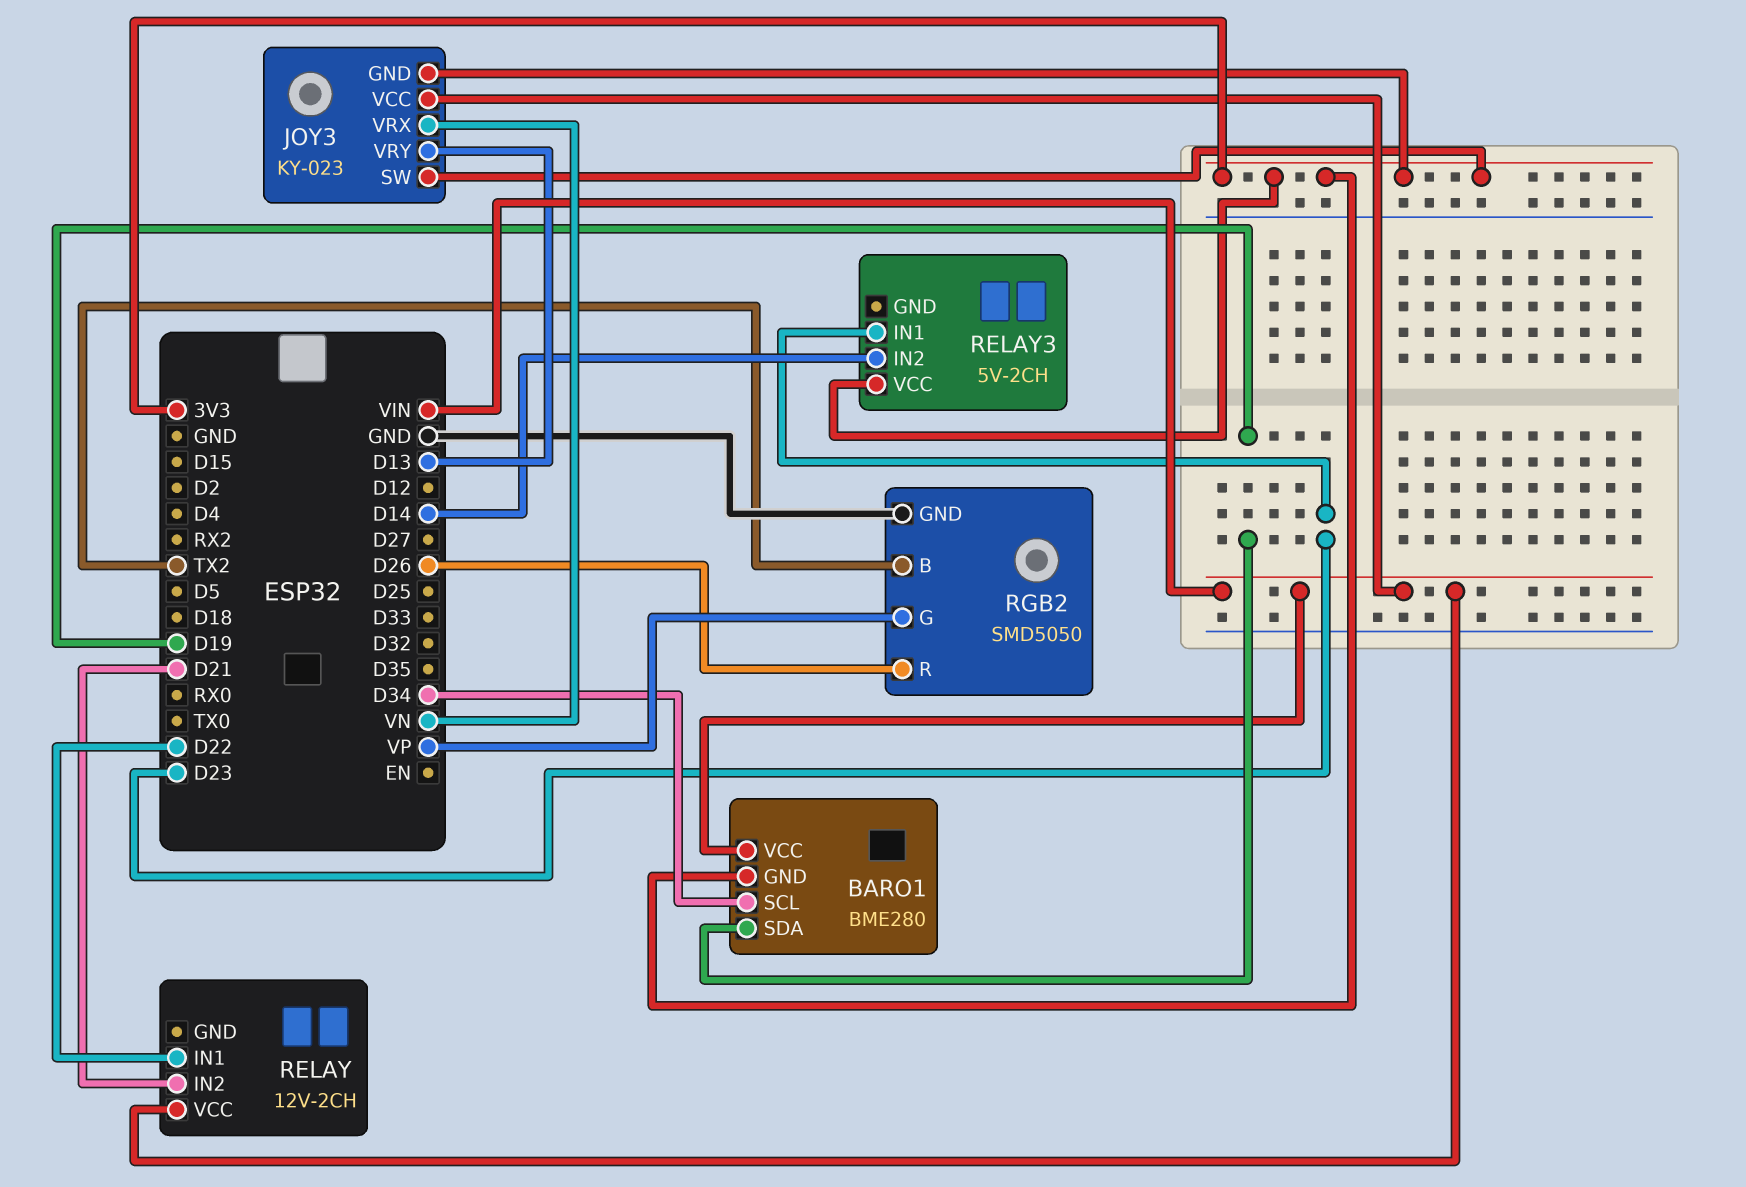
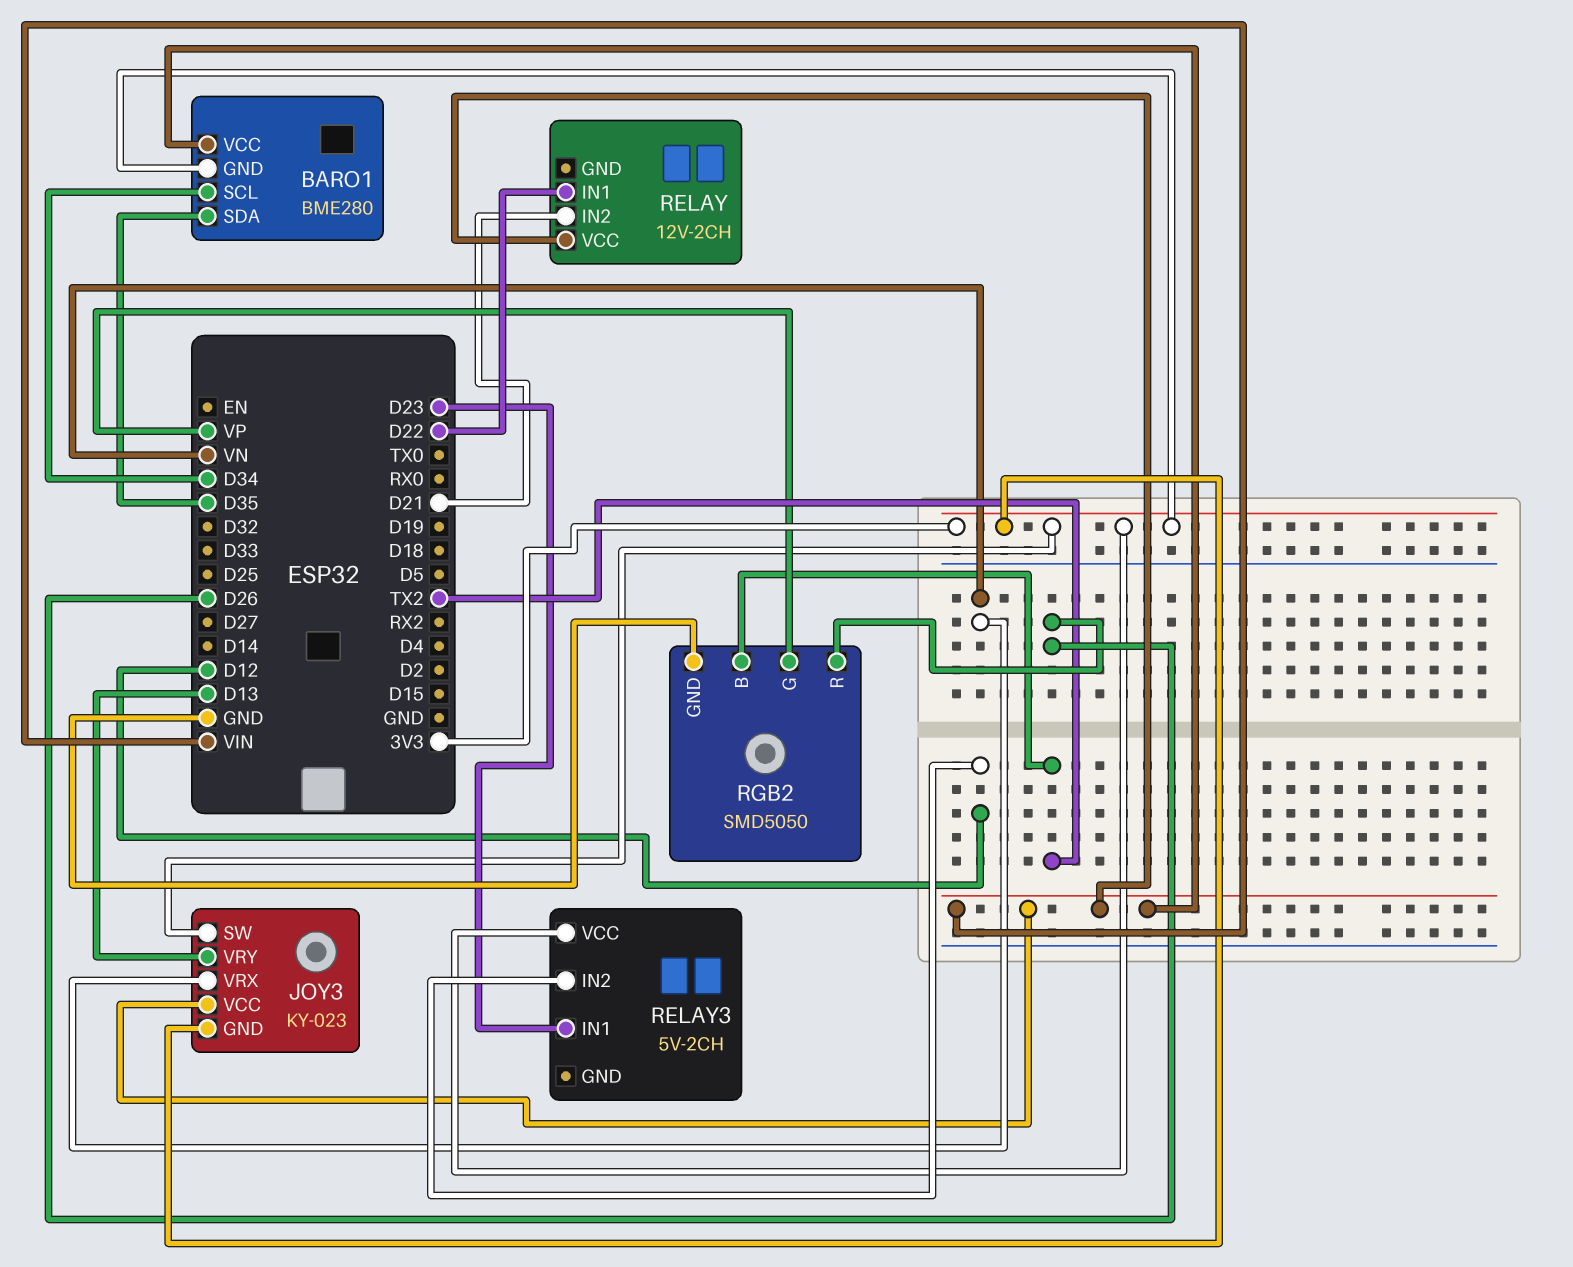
BARO1 pin SDA: D19 -> D35
RELAY3 pin IN2: D14 -> D12

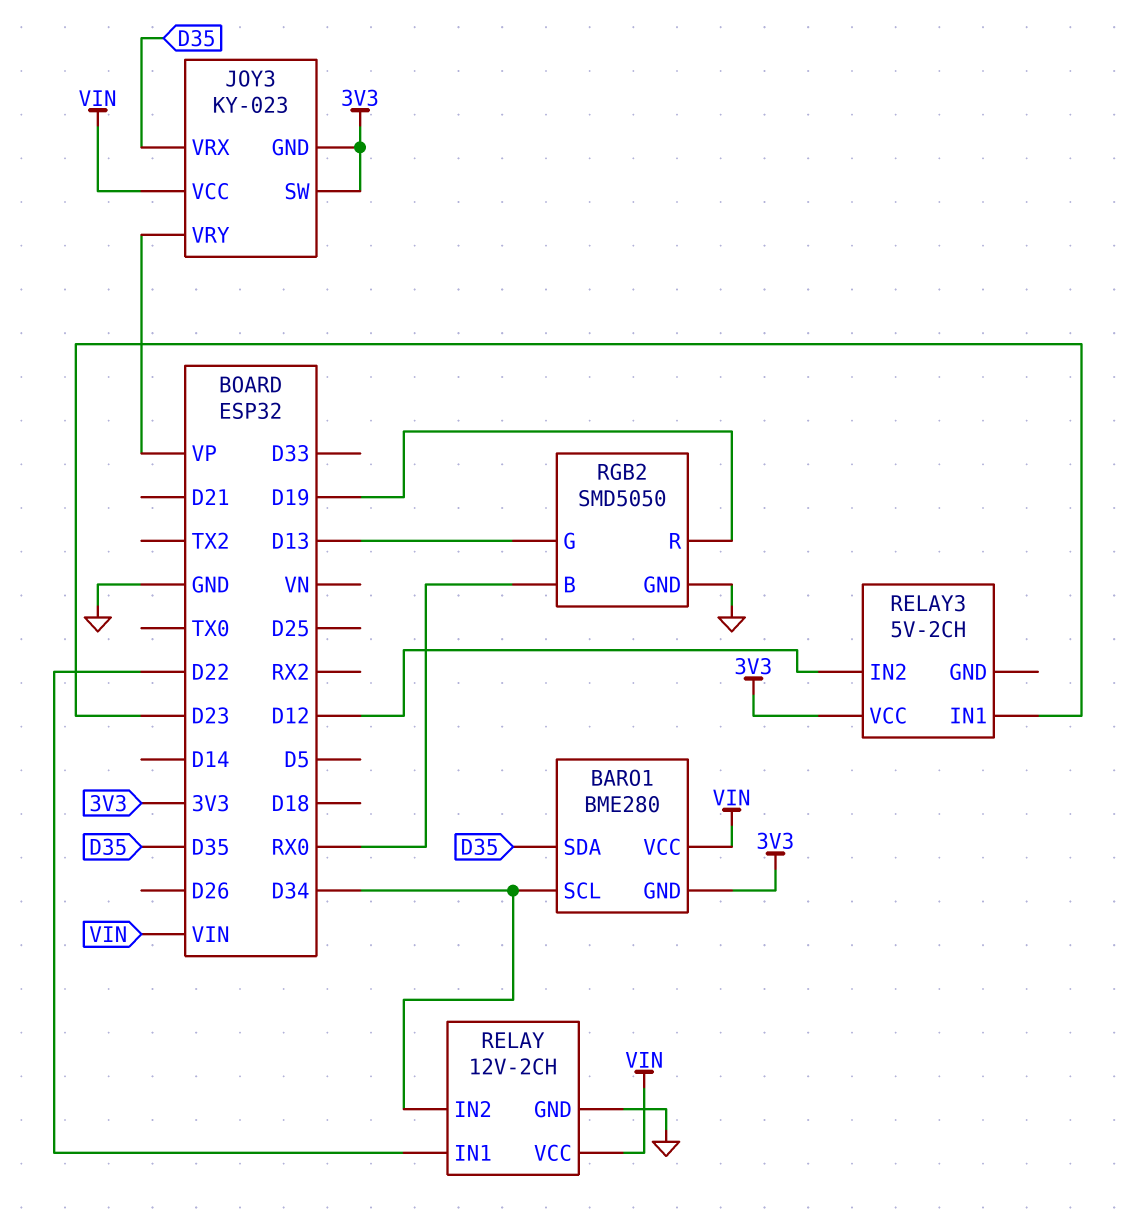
JOY3 pin VRX: VN -> D35
JOY3 pin VRY: D13 -> VP
RELAY pin GND: none -> GND
RELAY pin IN2: D21 -> D34
RGB2 pin B: TX2 -> RX0
RGB2 pin G: VP -> D13
RGB2 pin R: D26 -> D19

